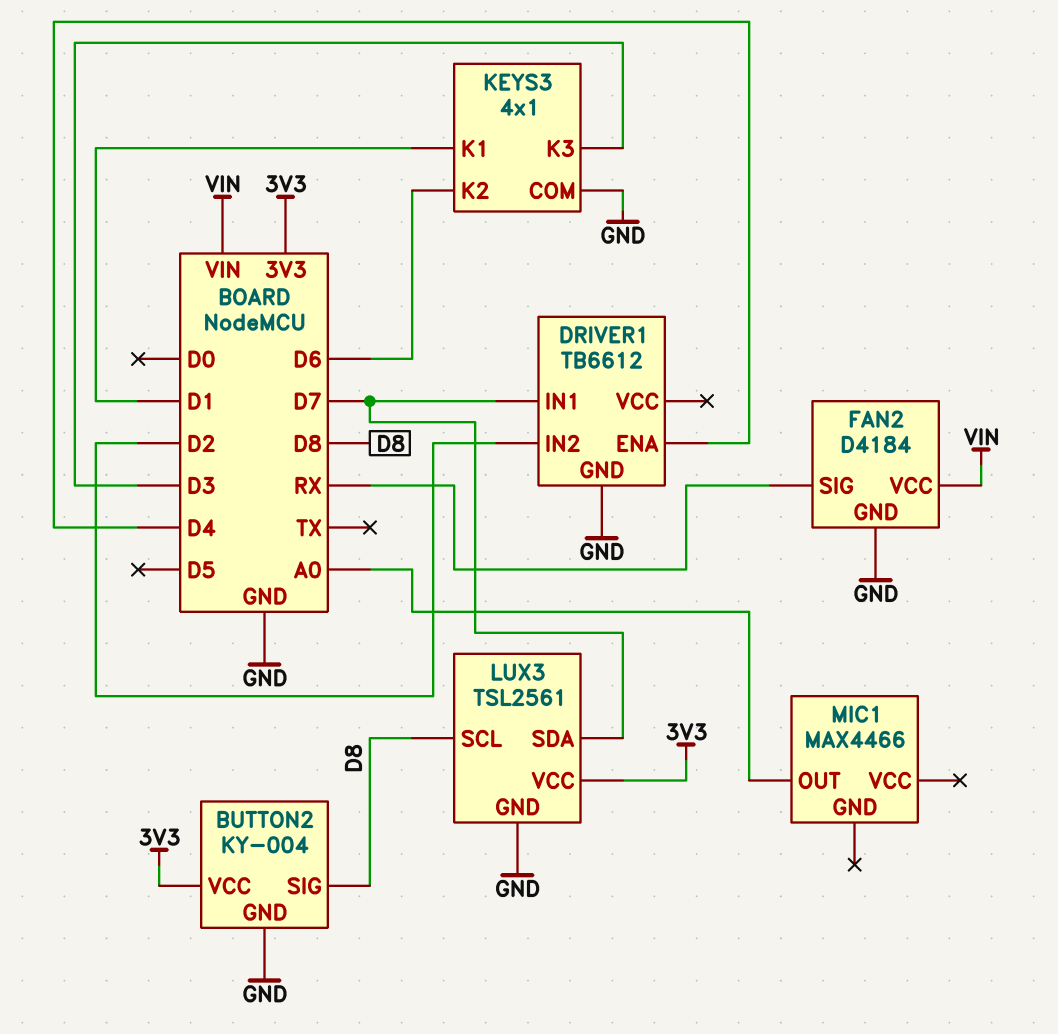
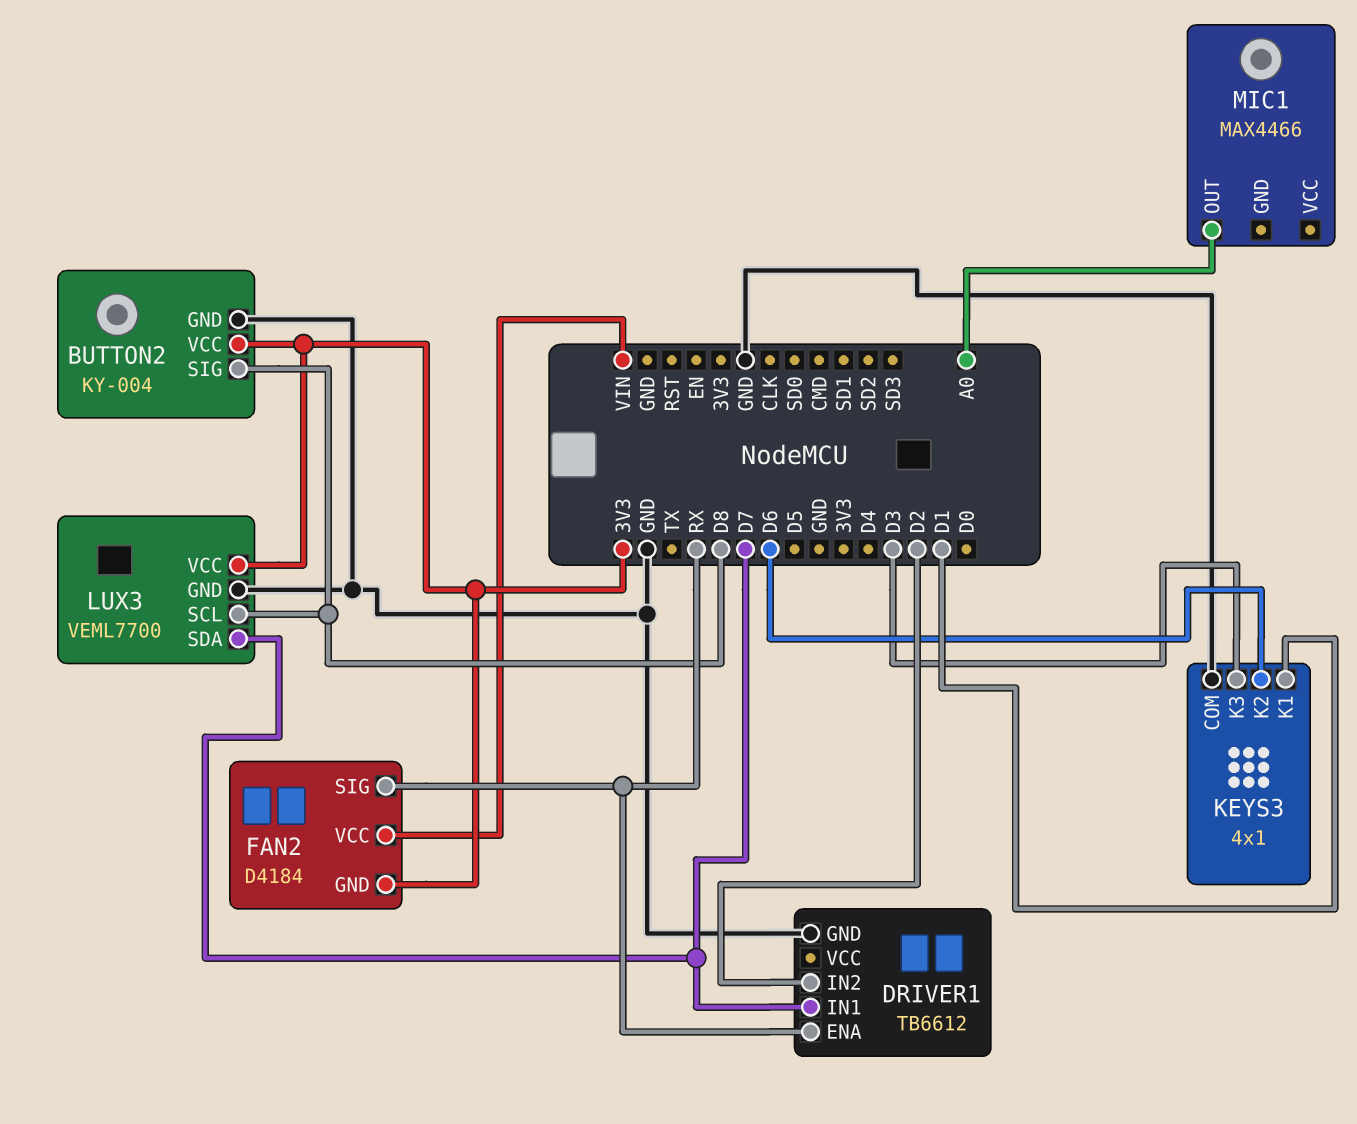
DRIVER1 pin ENA: D4 -> RX
FAN2 pin GND: GND -> 3V3
LUX3: TSL2561 -> VEML7700

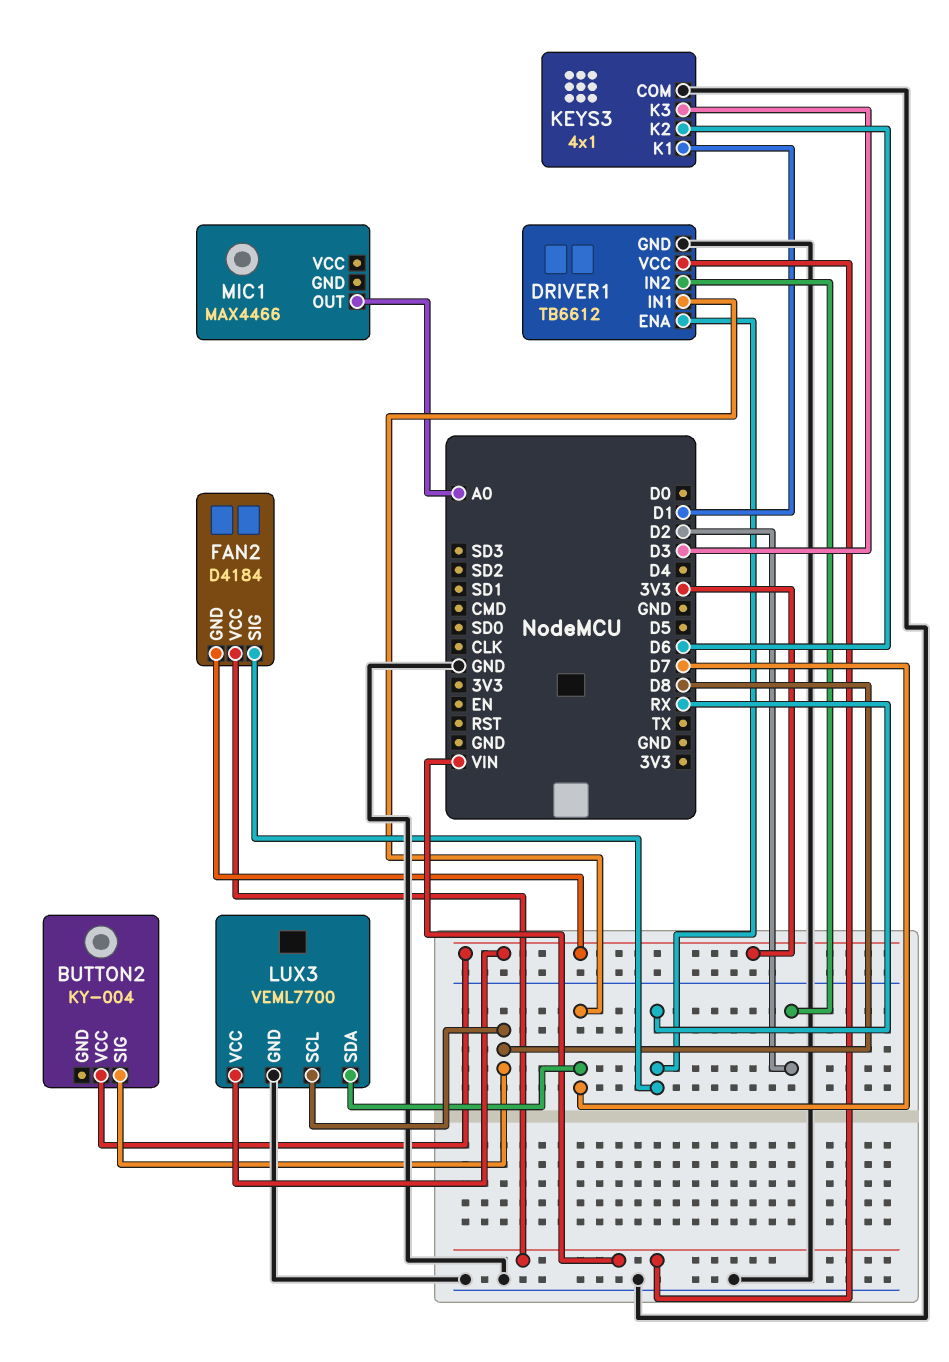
BUTTON2 pin GND: GND -> none
DRIVER1 pin VCC: none -> VIN

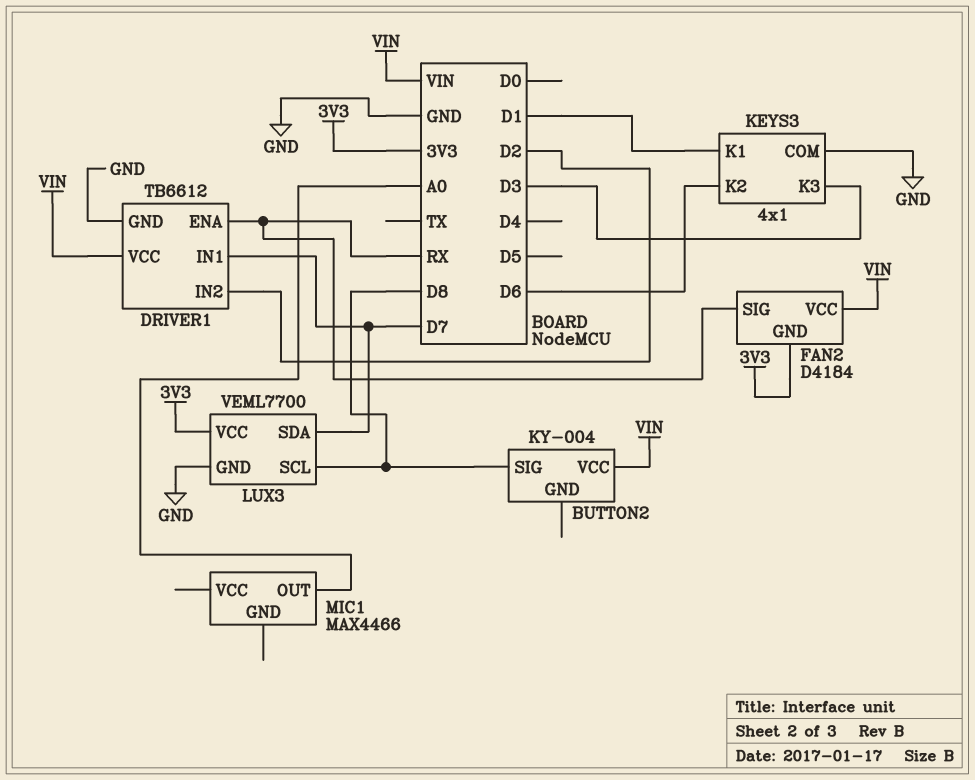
BUTTON2 pin VCC: 3V3 -> VIN

